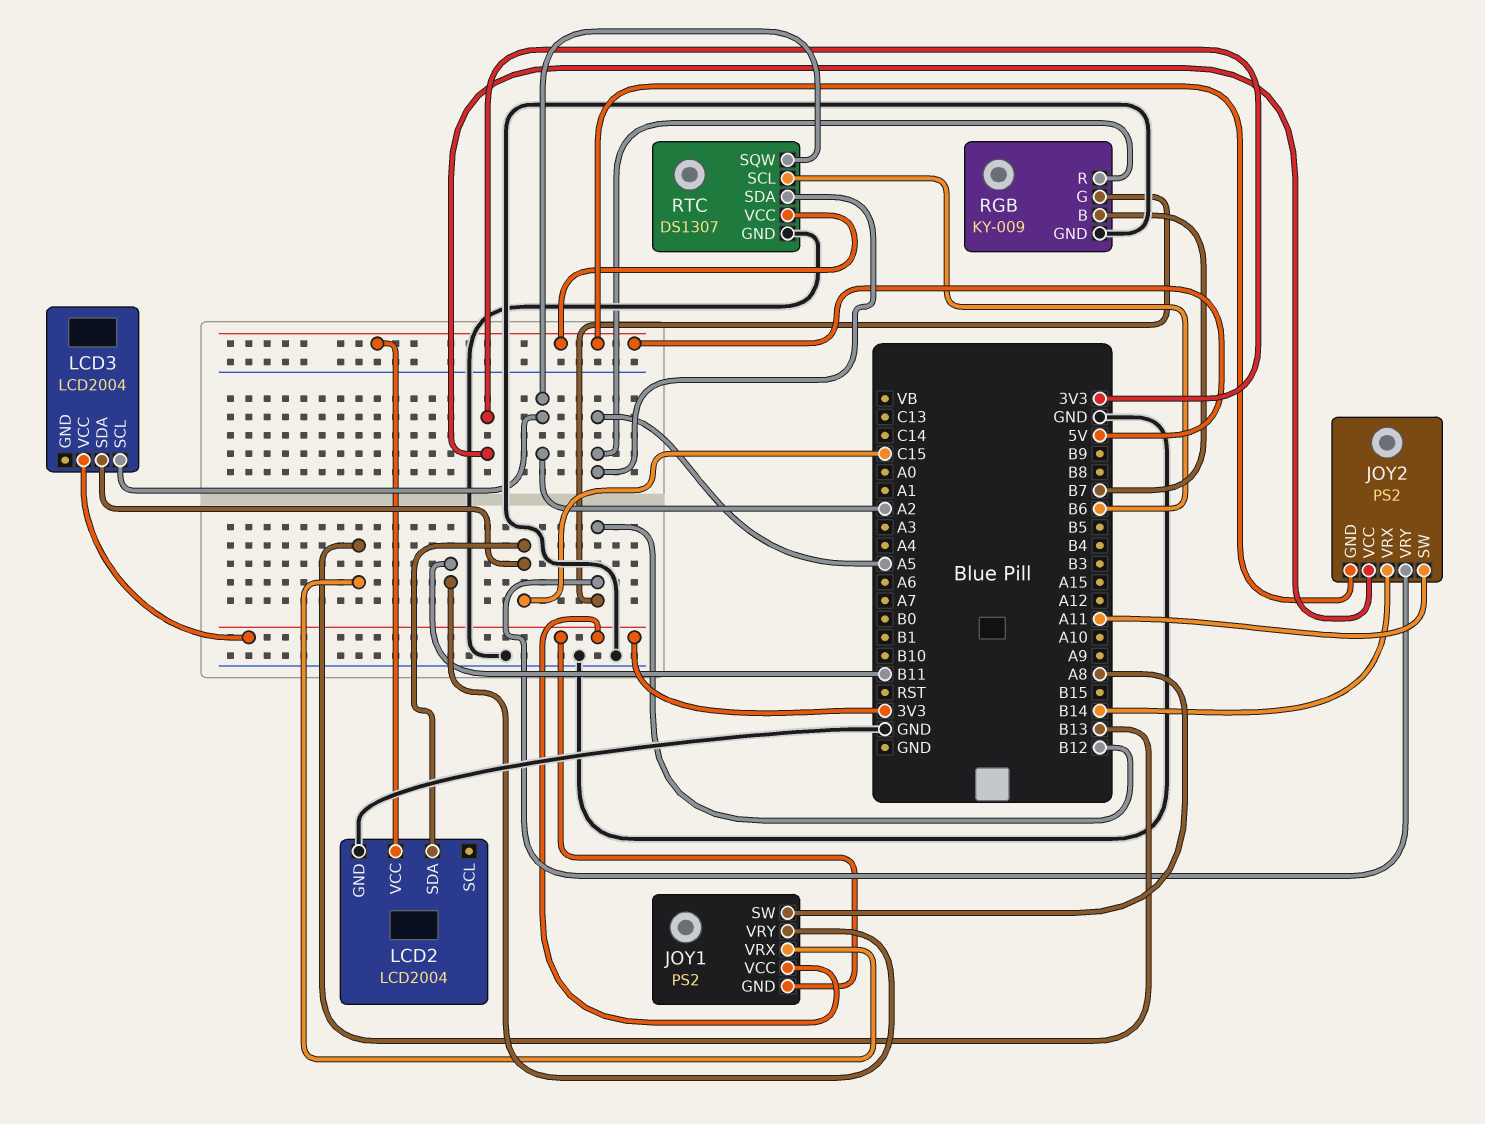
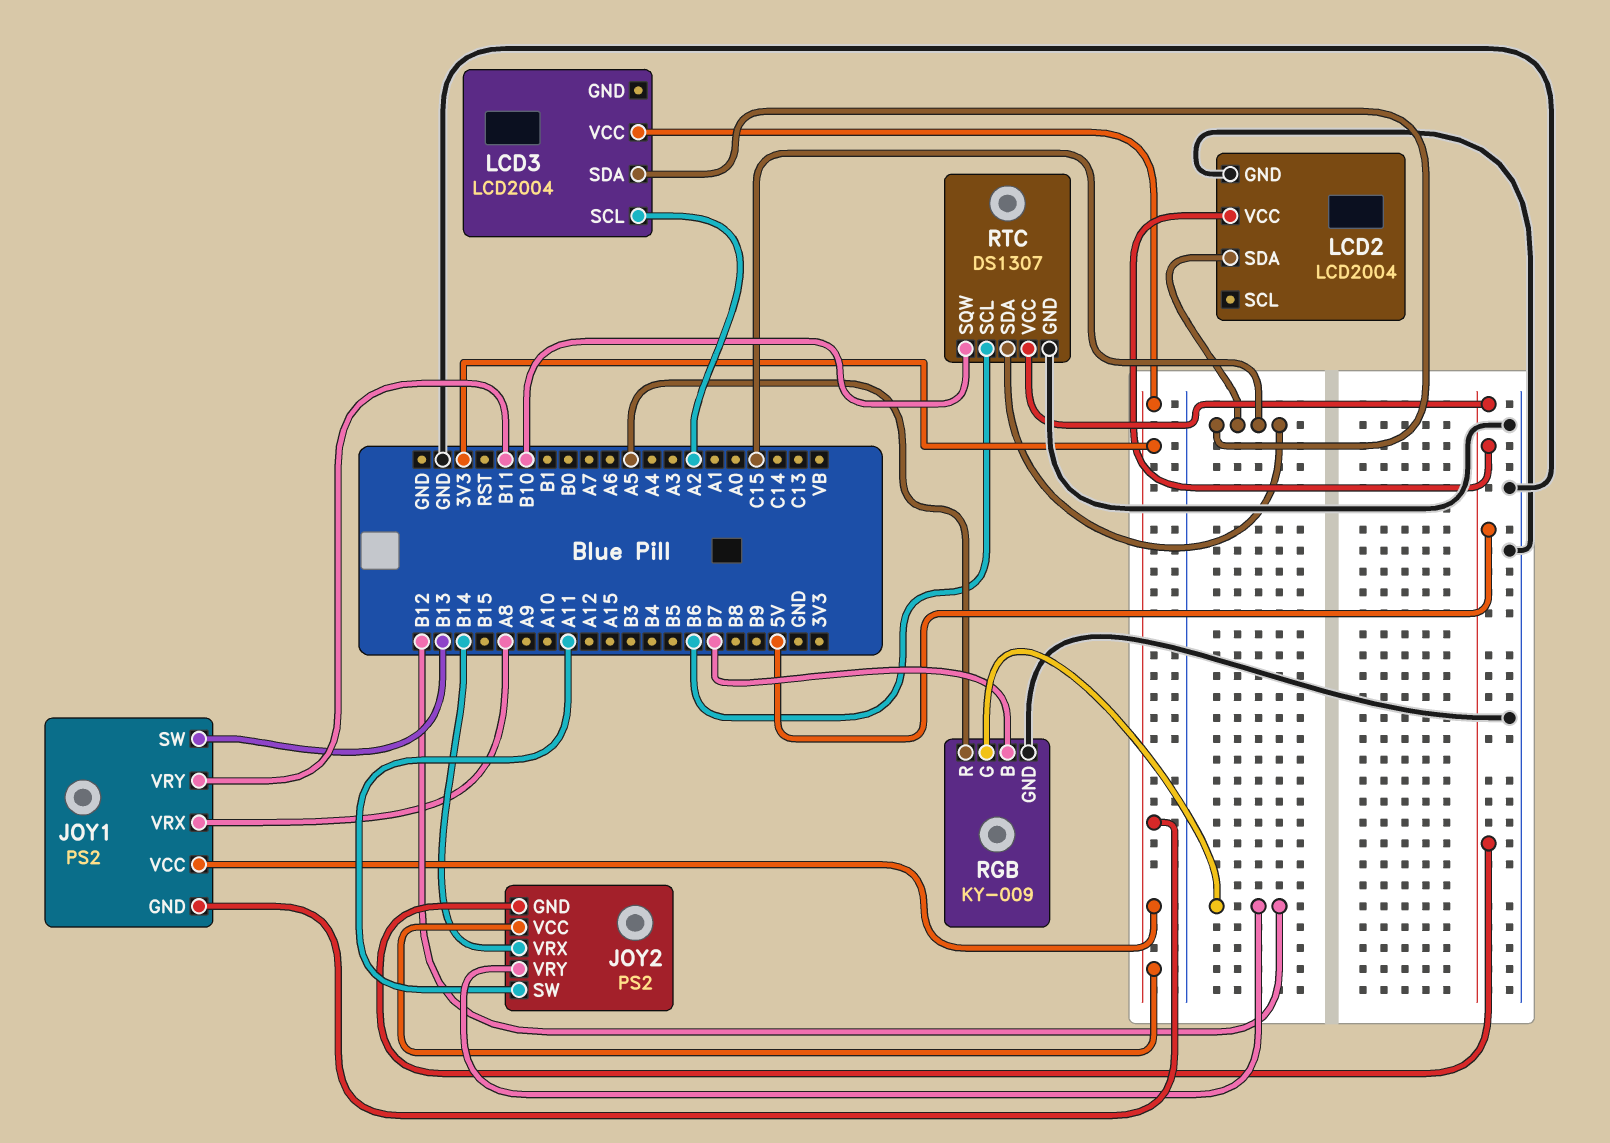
JOY1 pin SW: A8 -> B13
JOY1 pin VRX: B13 -> A8
RTC pin SDA: A5 -> C15
RTC pin SQW: A2 -> B10

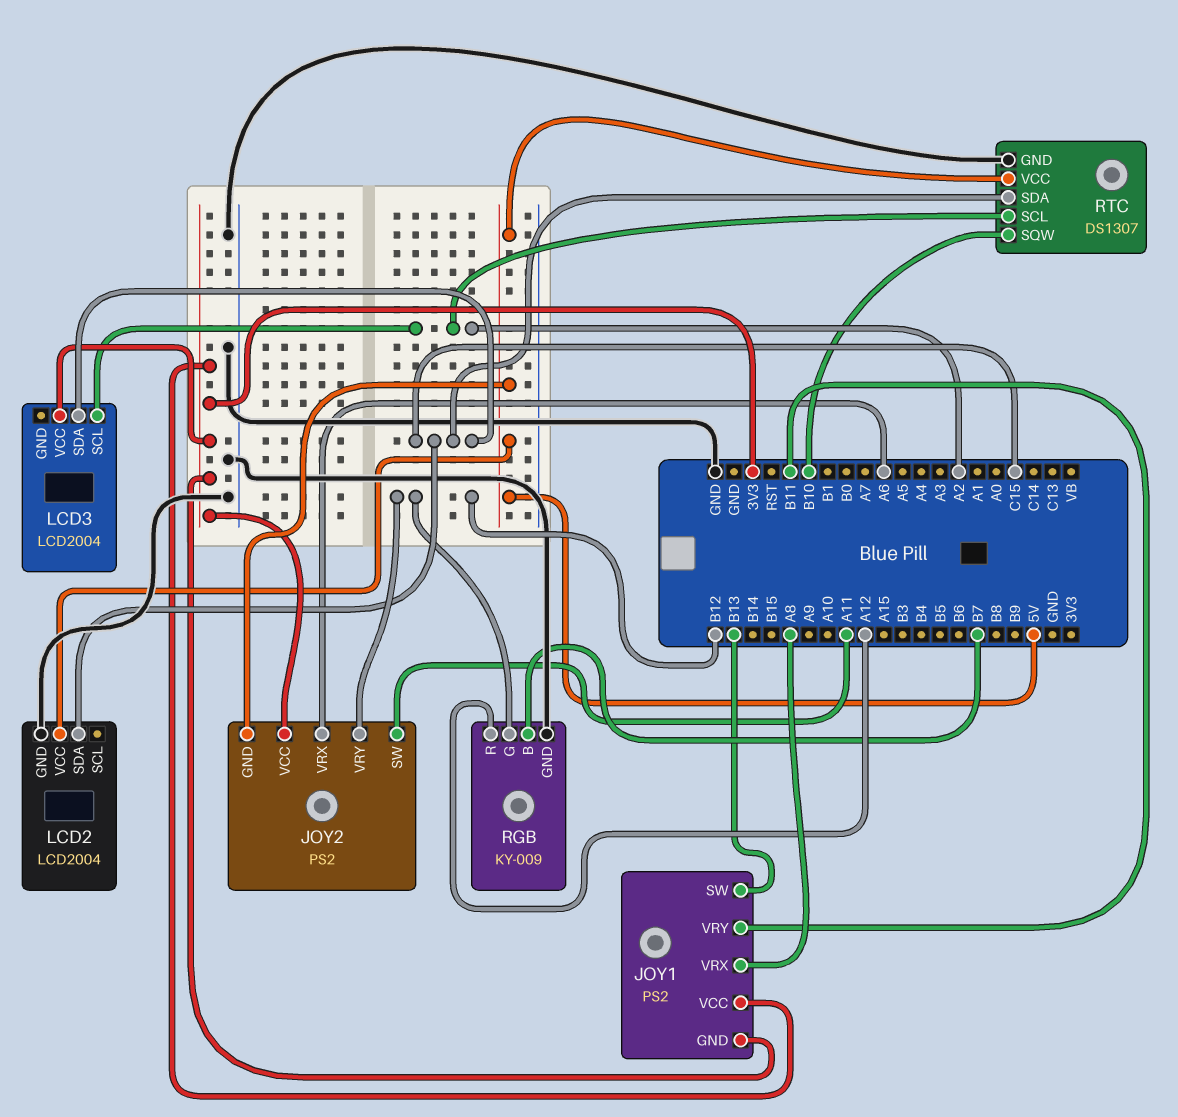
JOY2 pin VRX: B14 -> A6
RGB pin R: A5 -> A12
RTC pin SCL: B6 -> A2

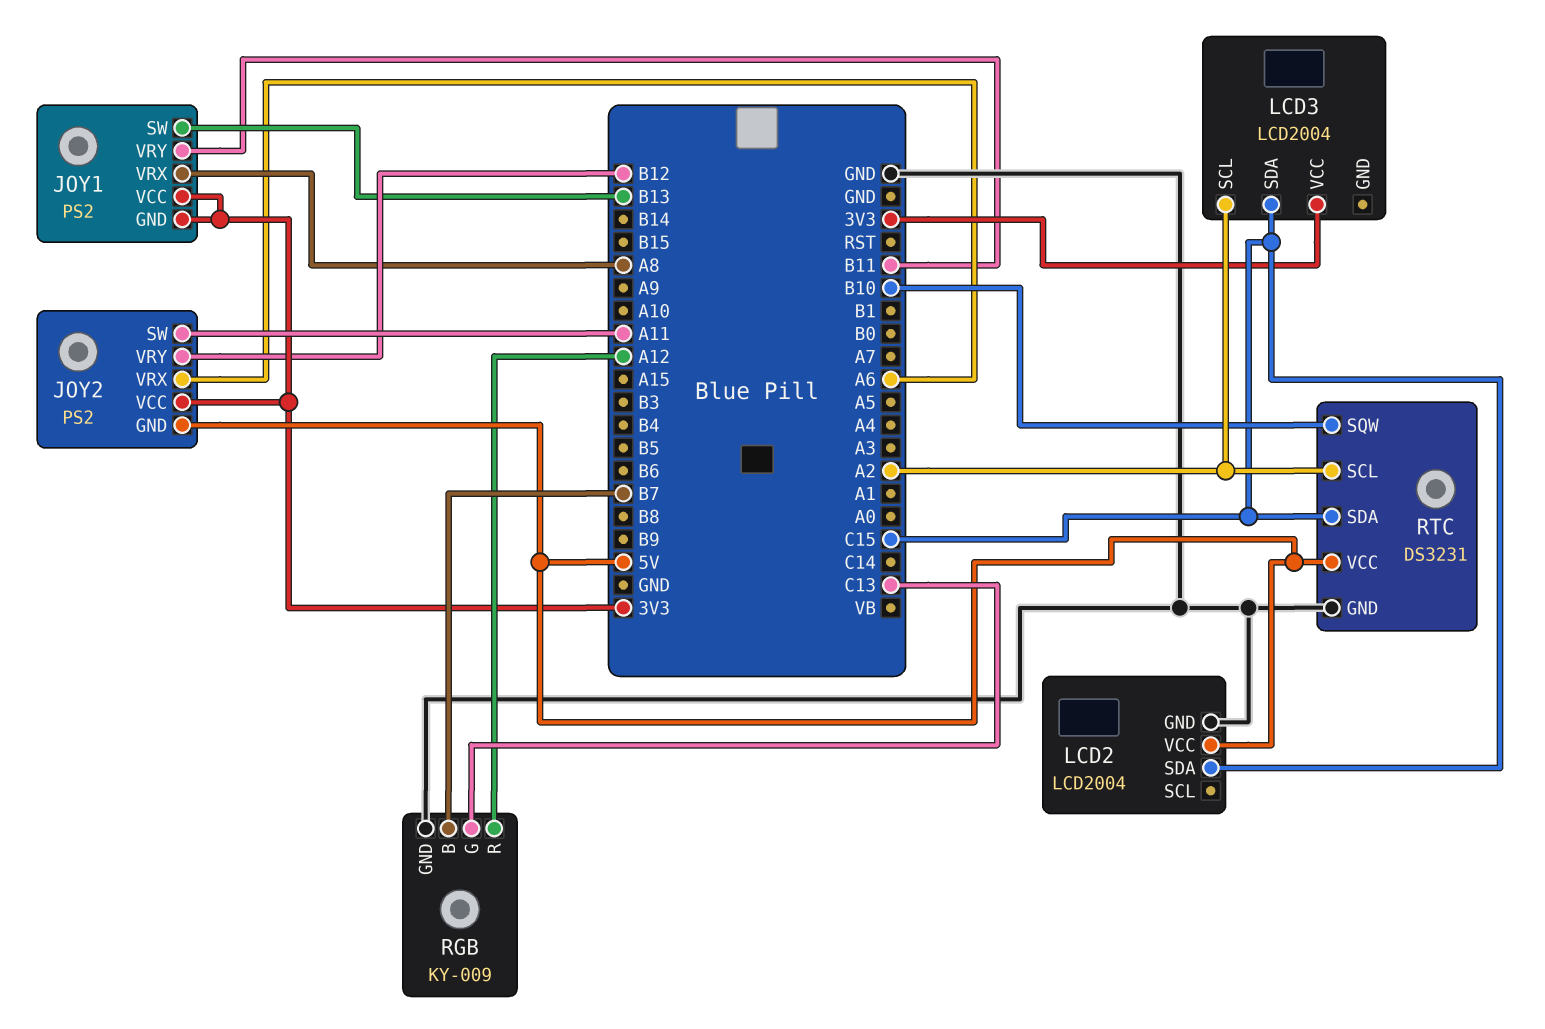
RGB pin G: B12 -> C13
RTC: DS1307 -> DS3231

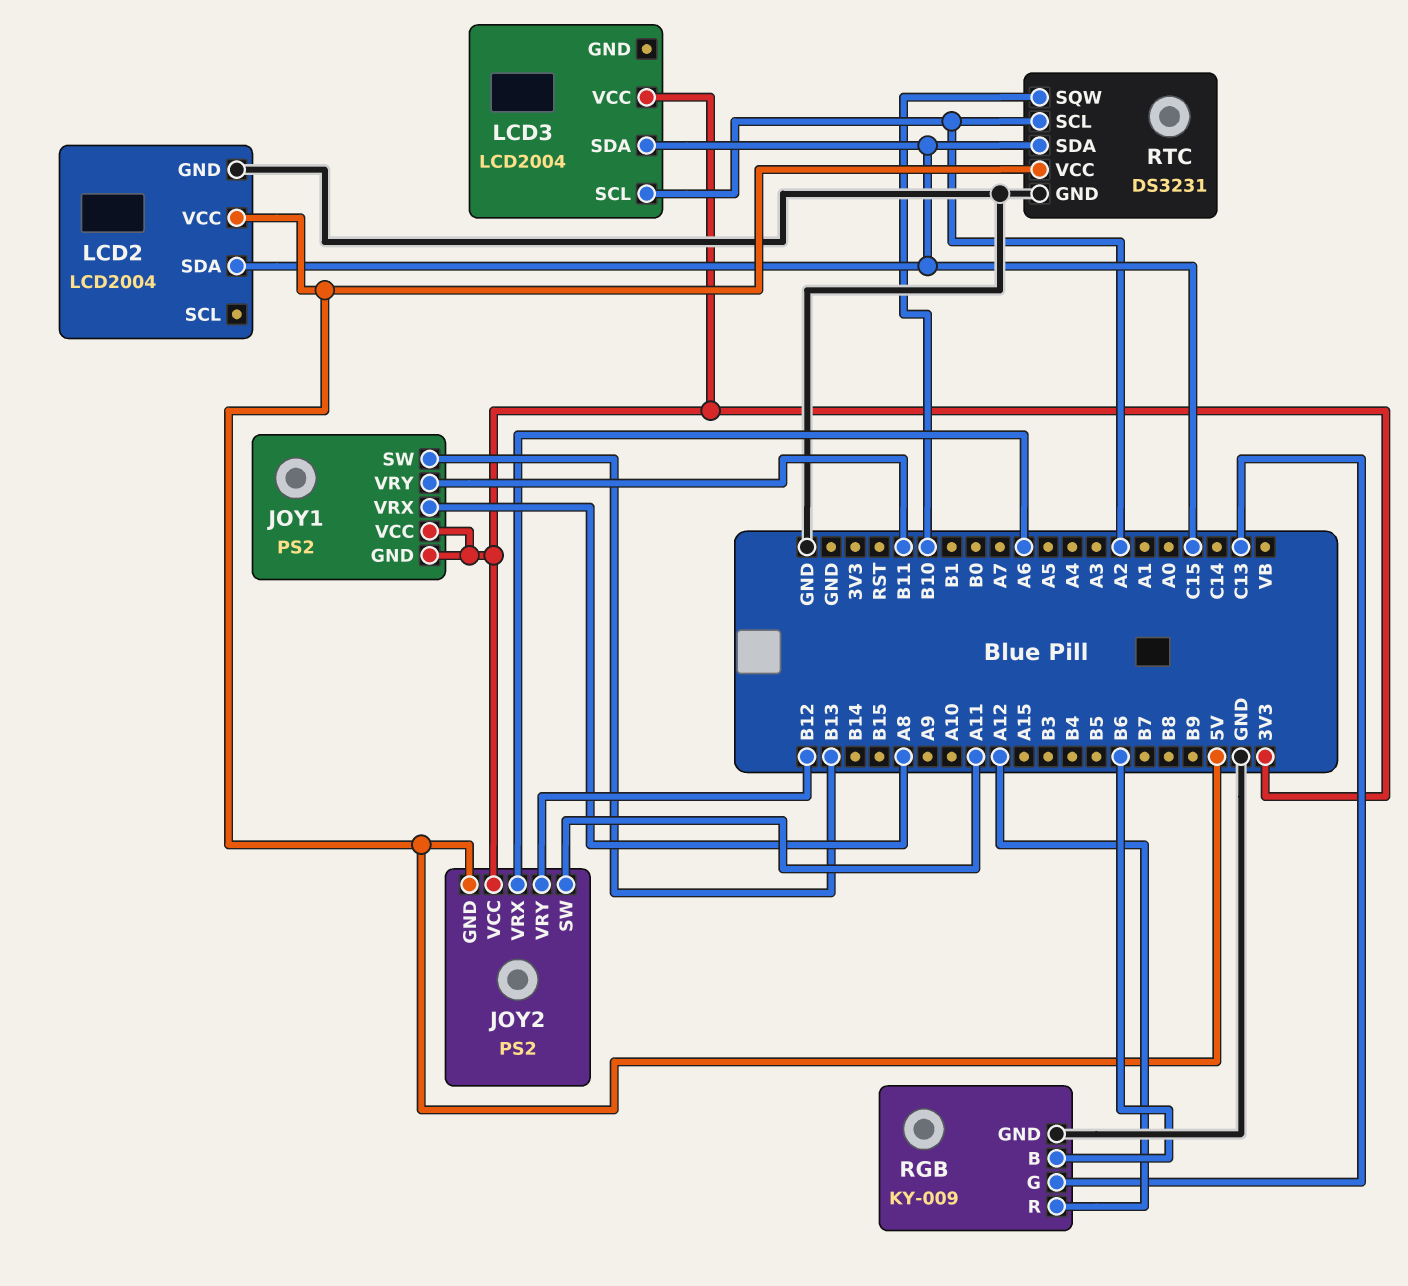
RGB pin B: B7 -> B6

